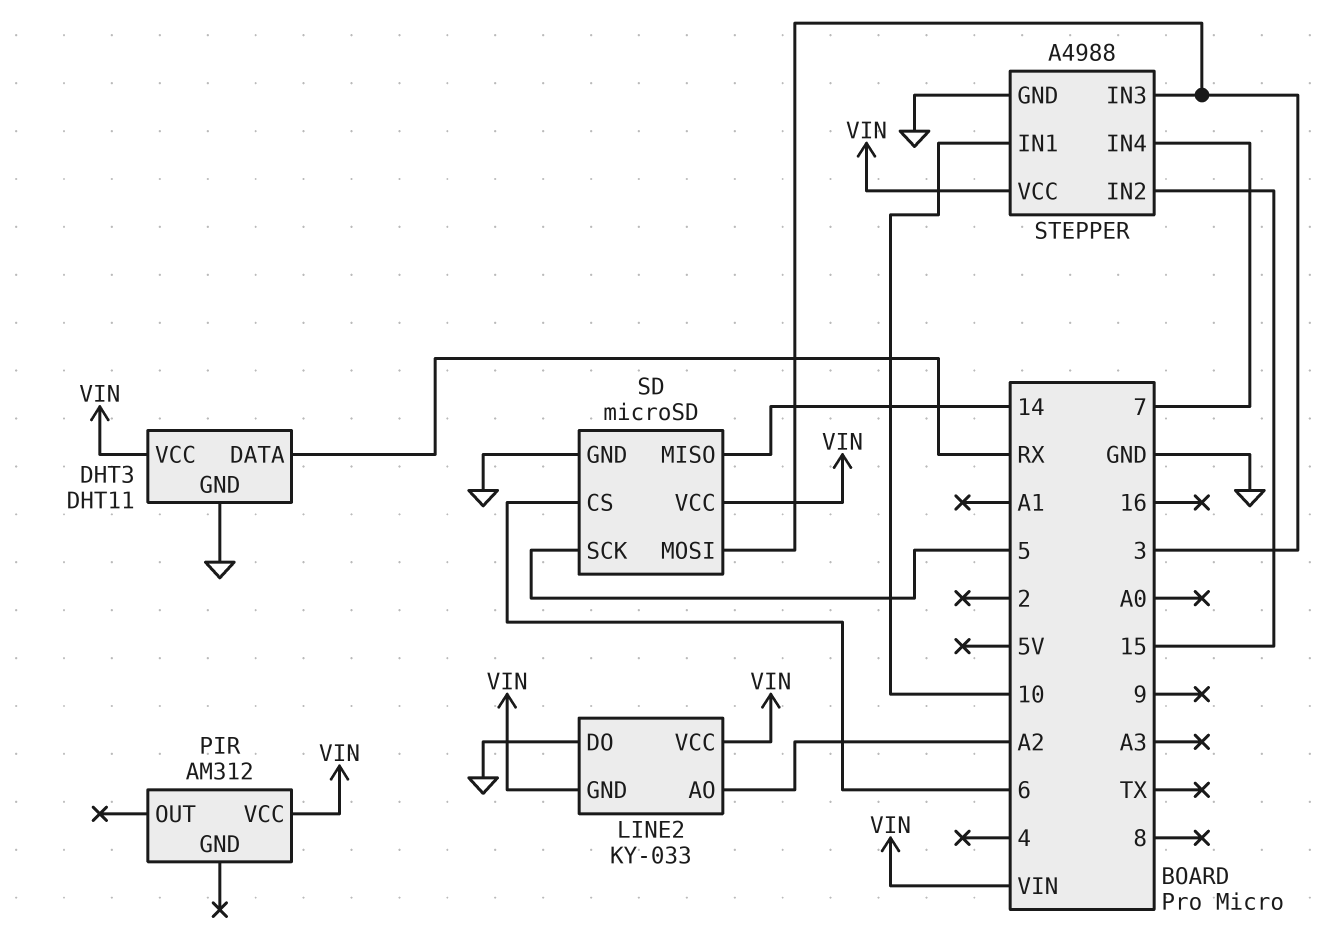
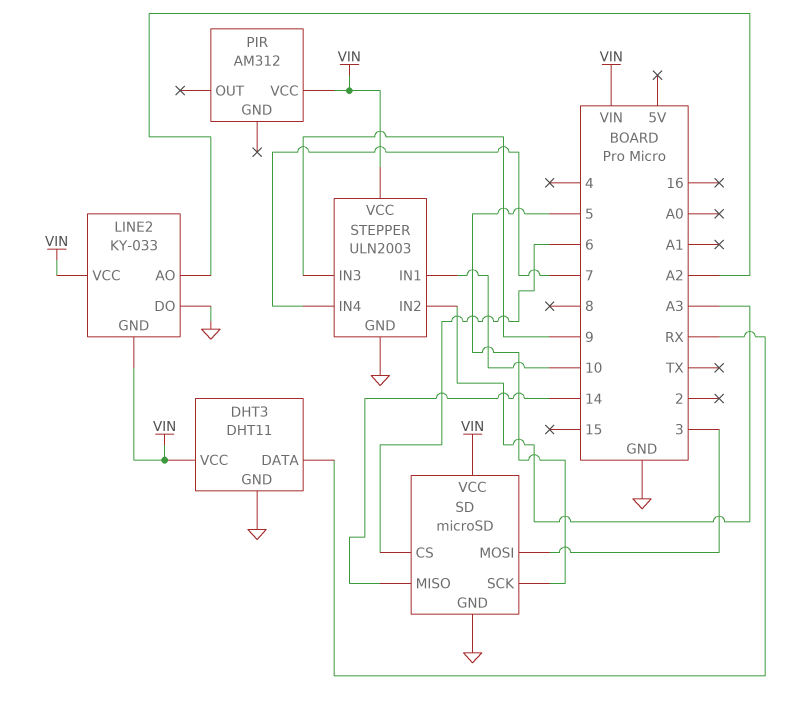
STEPPER: A4988 -> ULN2003
STEPPER pin IN2: 15 -> A3
STEPPER pin IN3: 3 -> 9

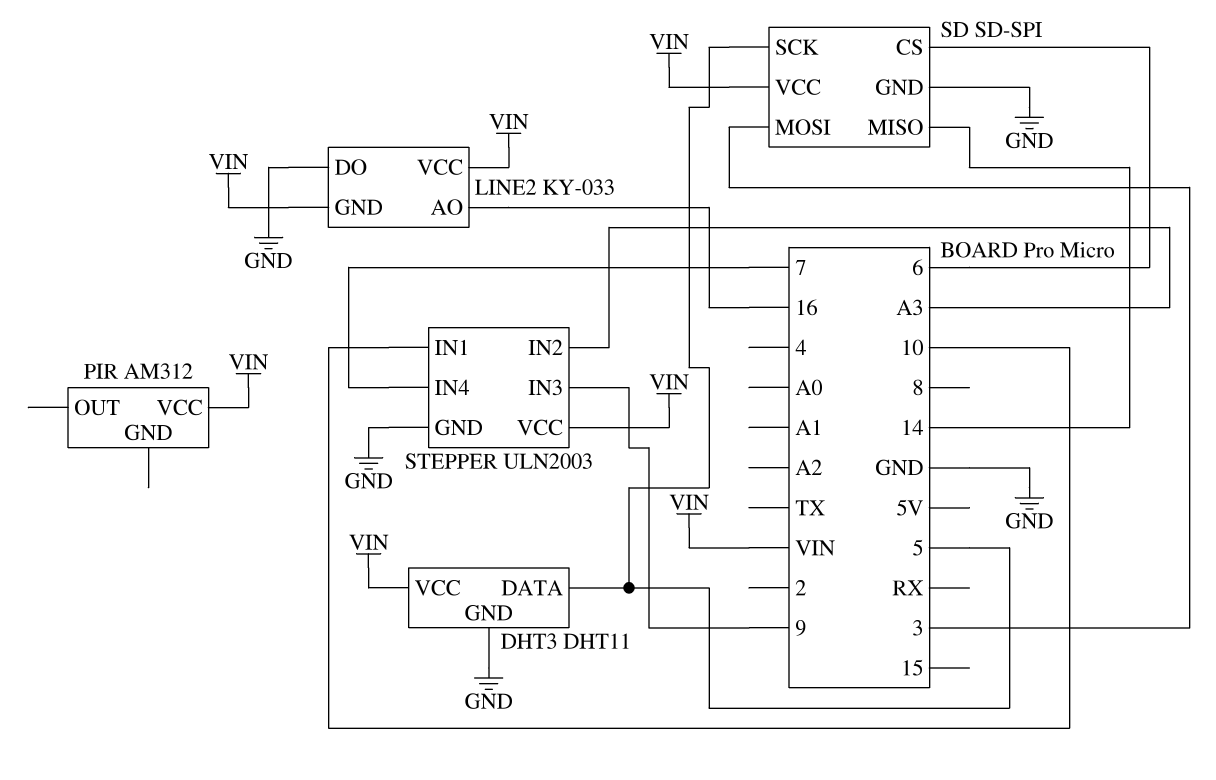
DHT3 pin DATA: RX -> 5
LINE2 pin AO: A2 -> 16
SD: microSD -> SD-SPI

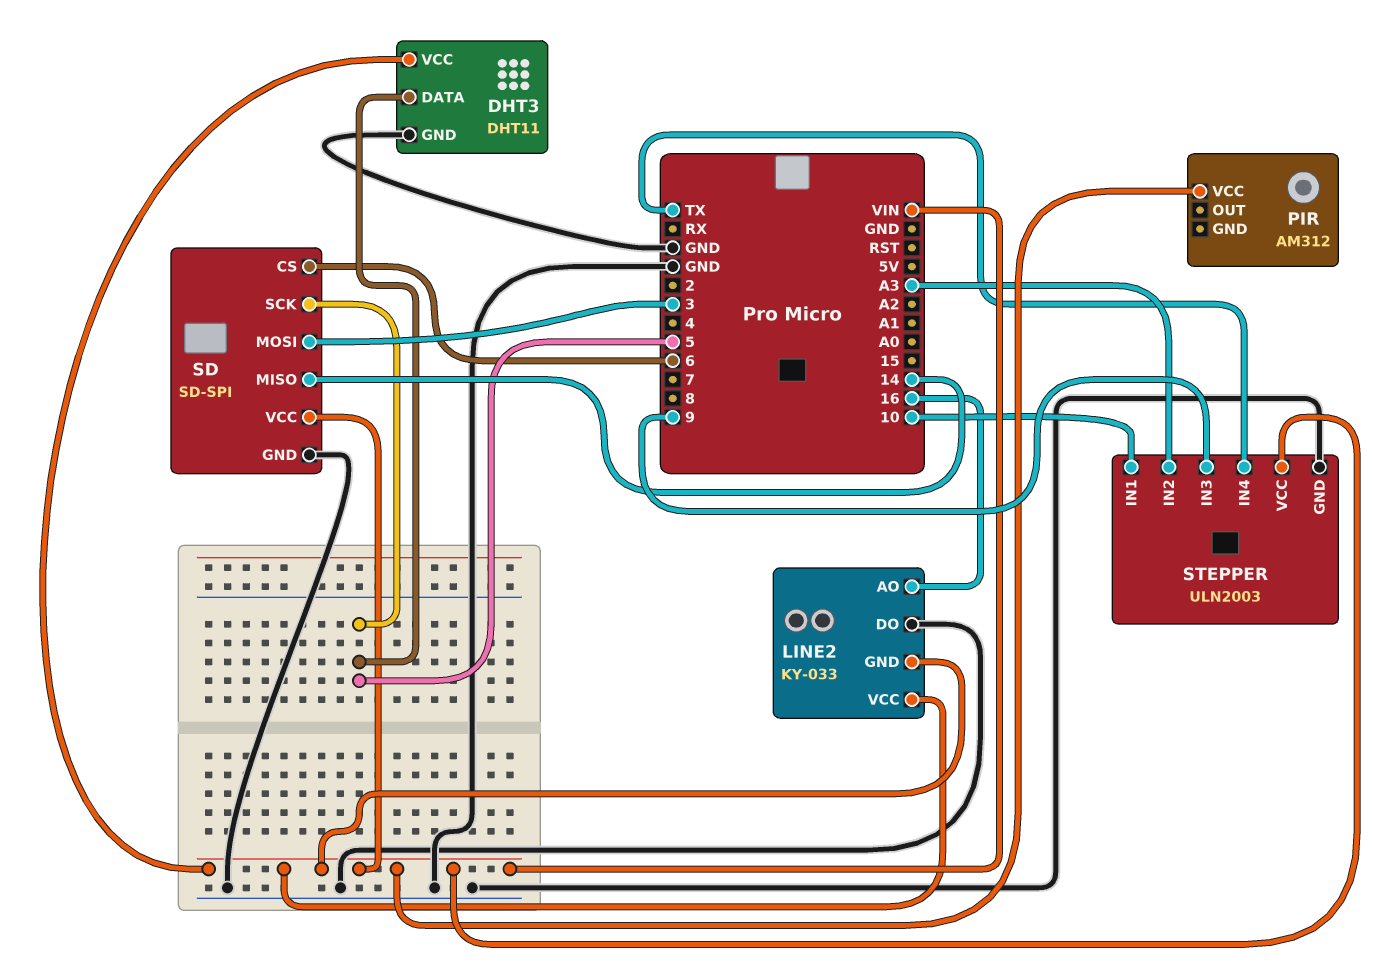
STEPPER pin IN4: 7 -> TX

